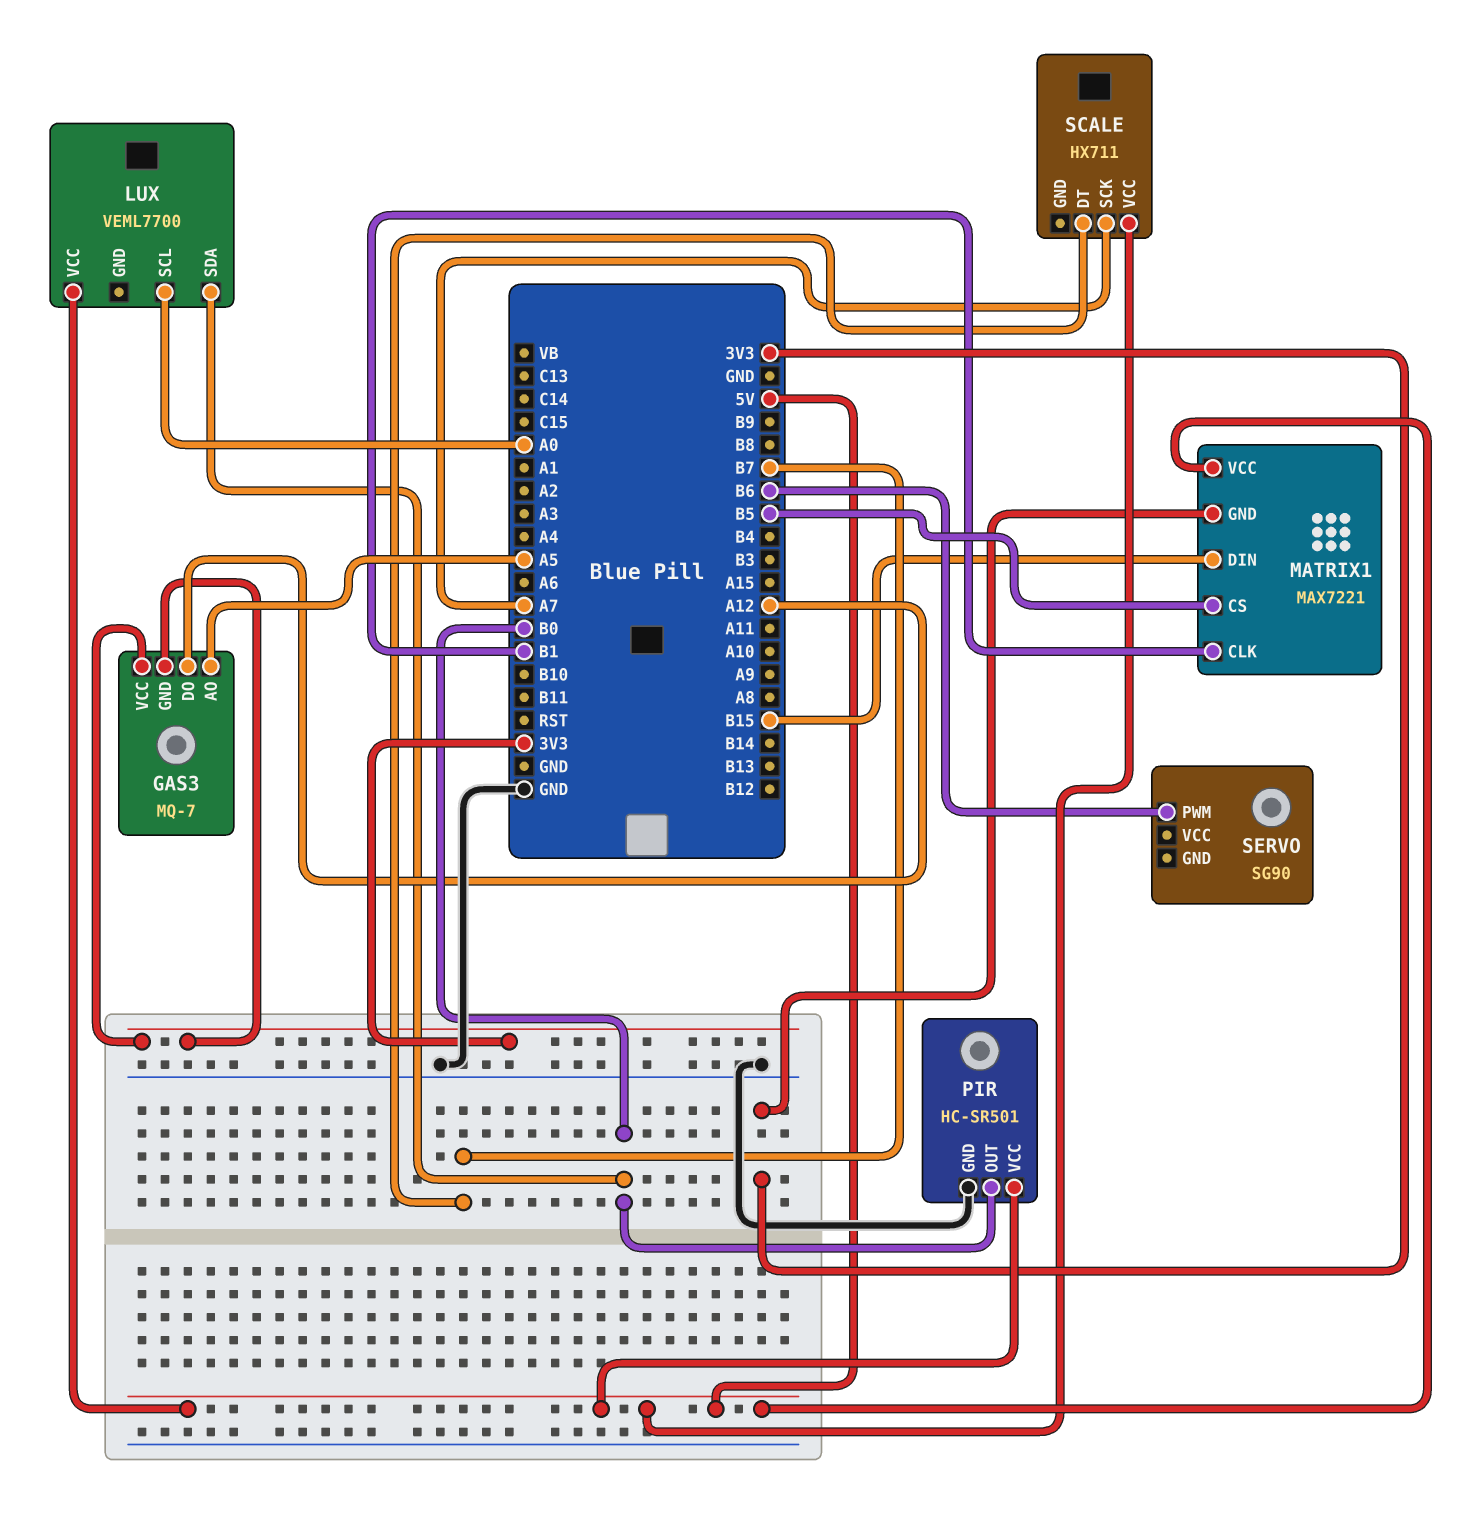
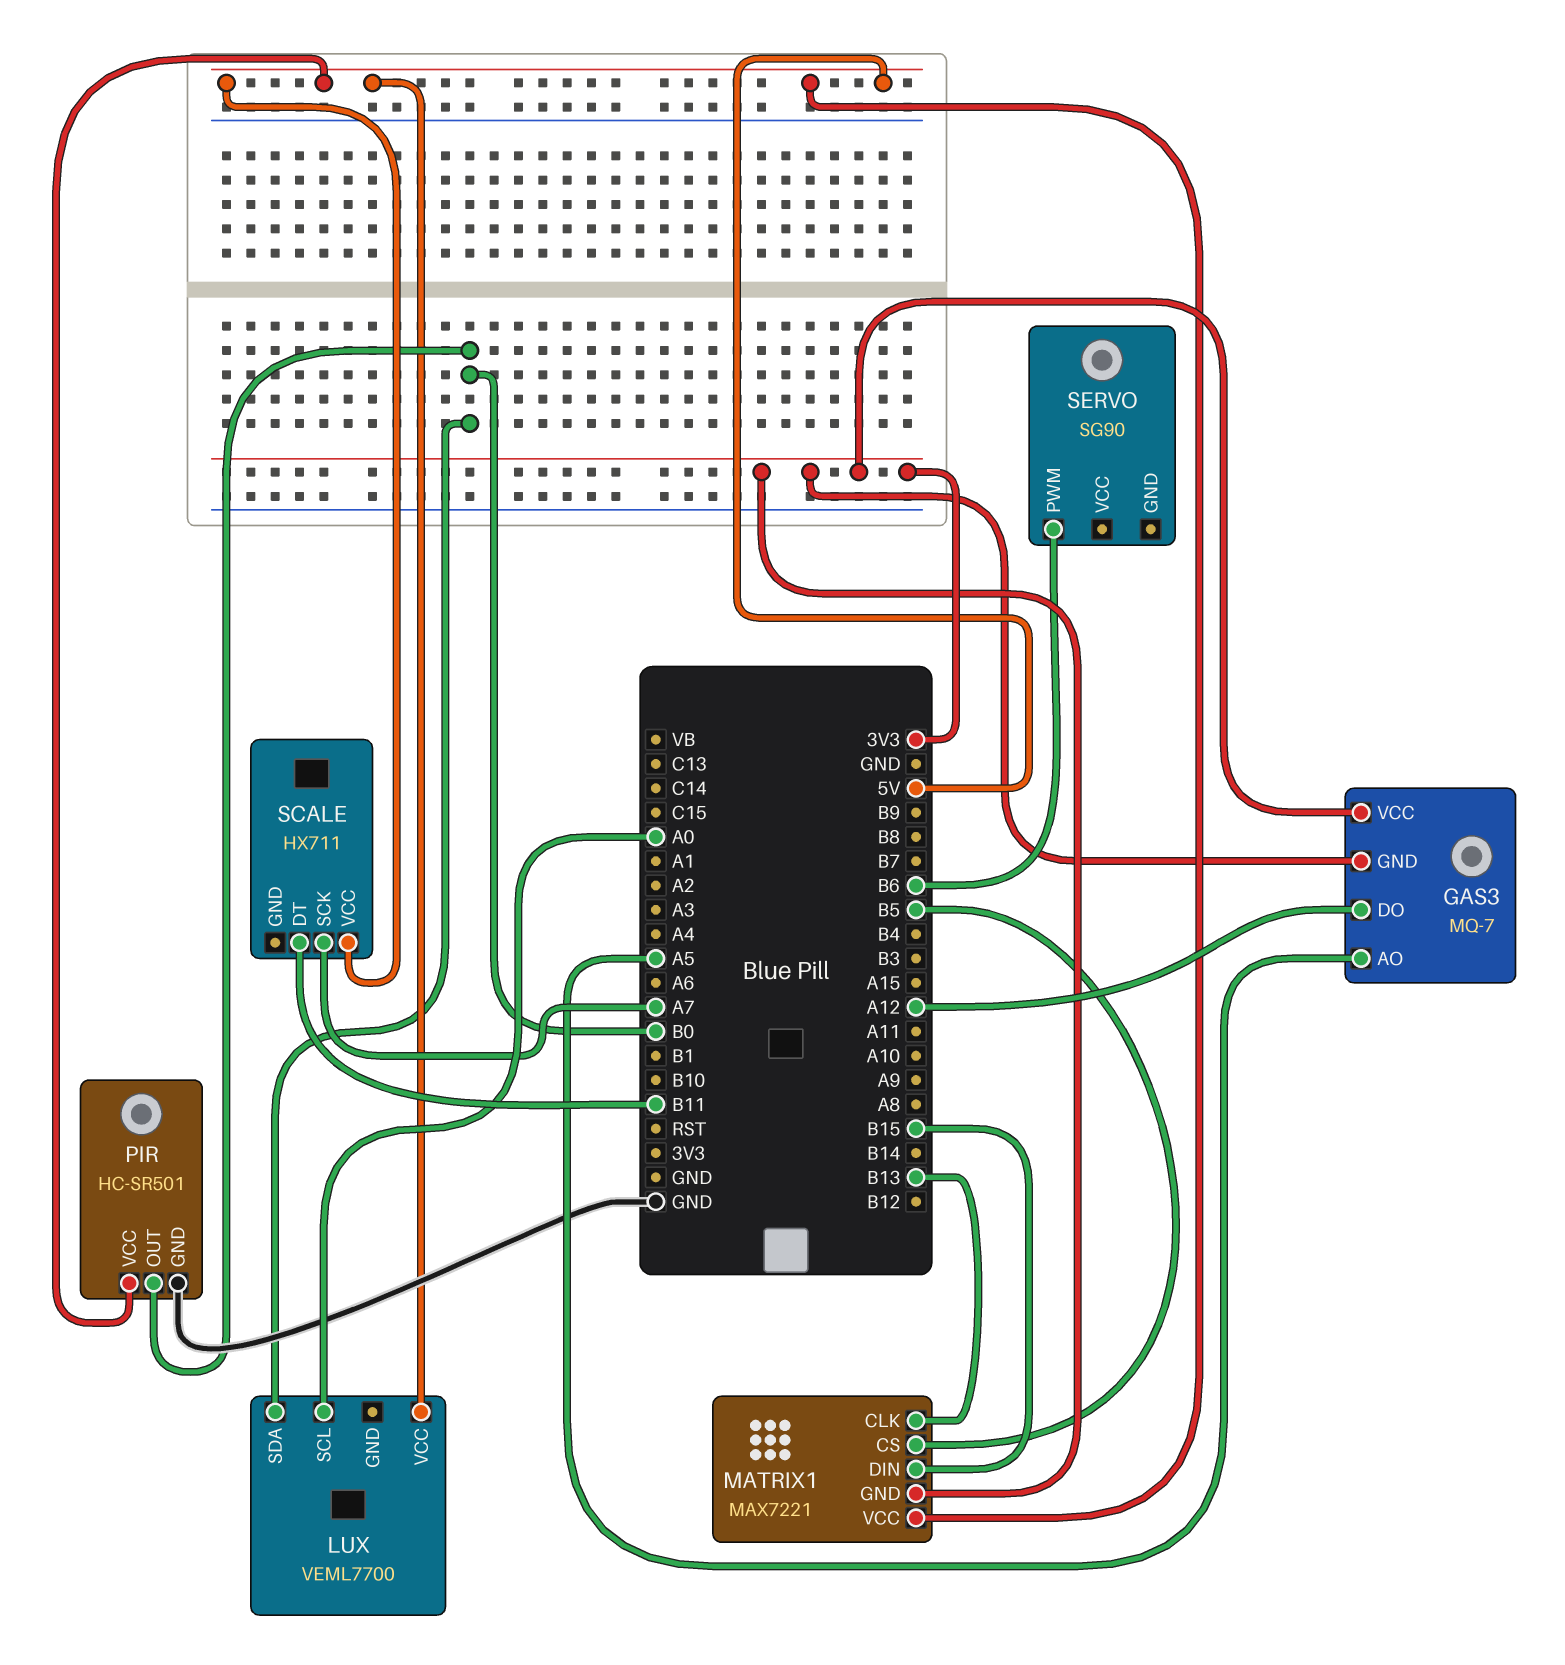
MATRIX1 pin CLK: B1 -> B13
SCALE pin DT: B7 -> B11

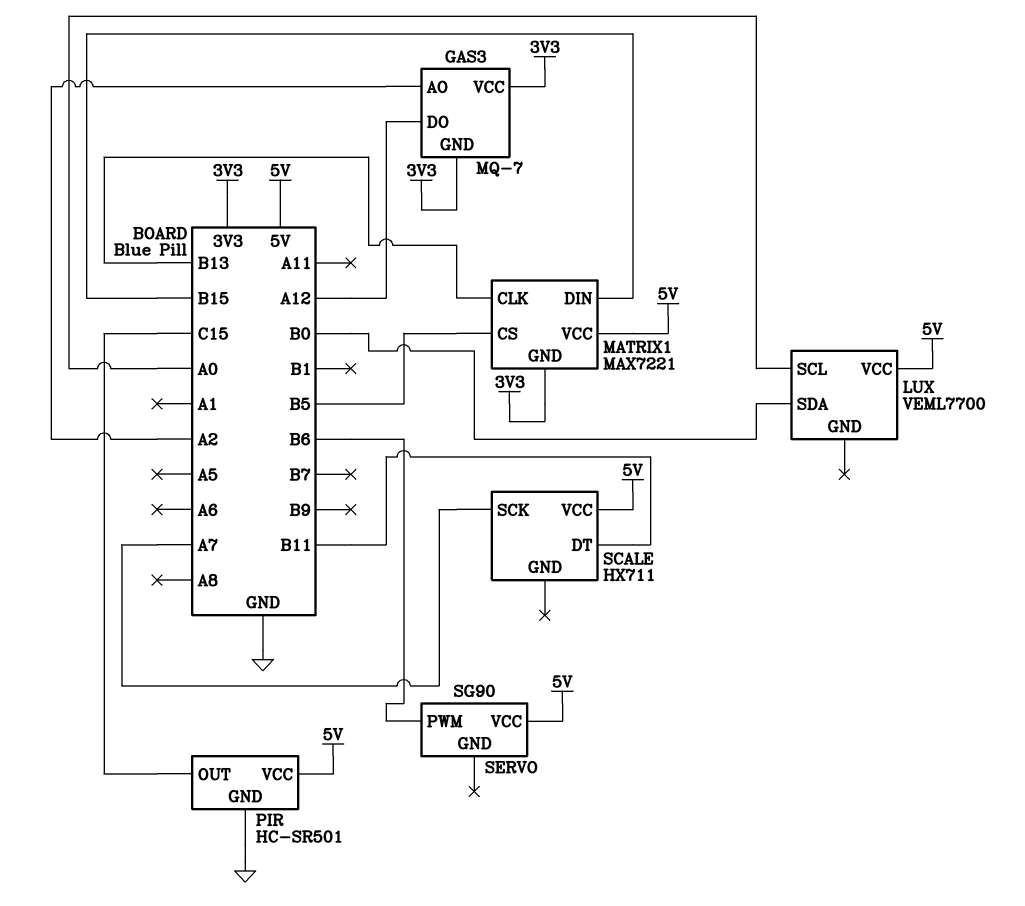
GAS3 pin AO: A5 -> A2
PIR pin OUT: B0 -> C15
SERVO pin VCC: none -> 5V

